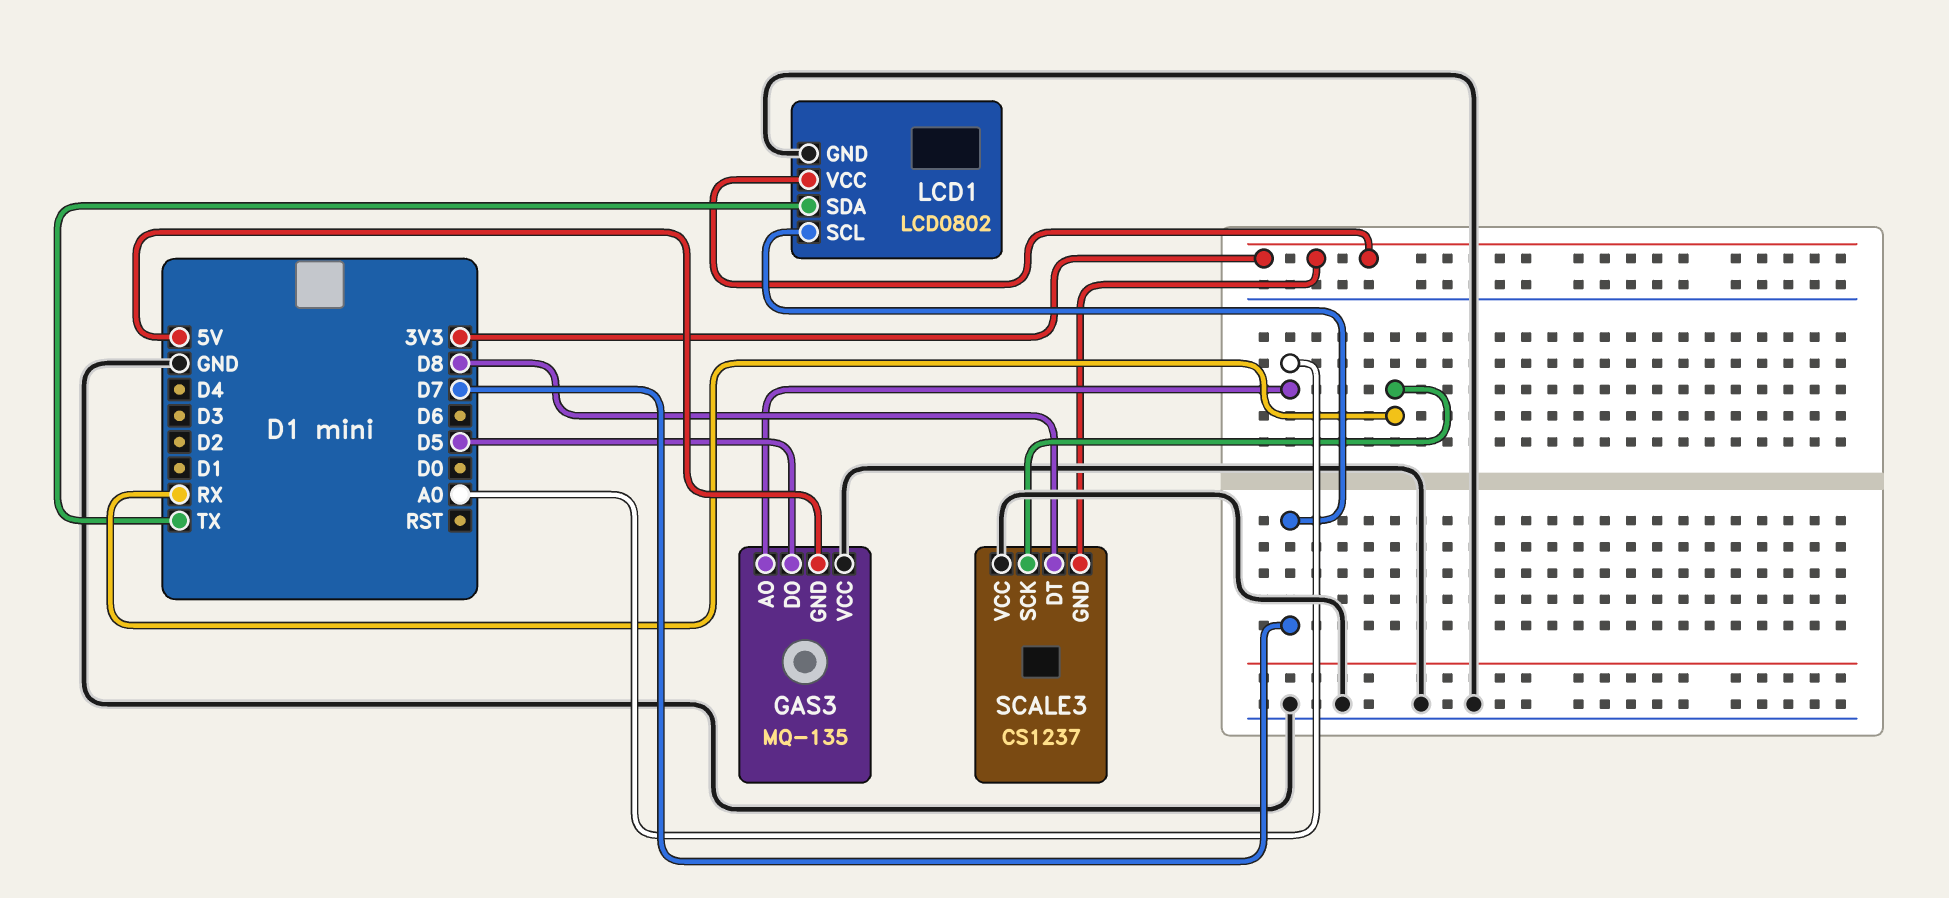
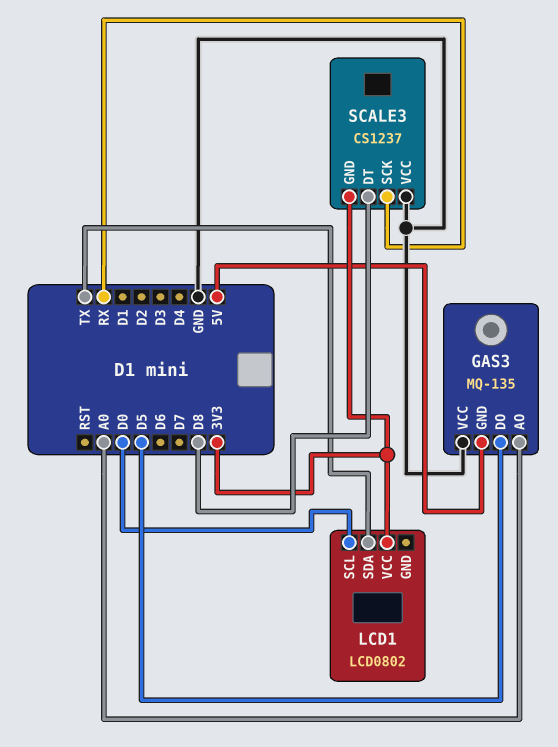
LCD1 pin GND: GND -> none
LCD1 pin SCL: D7 -> D0

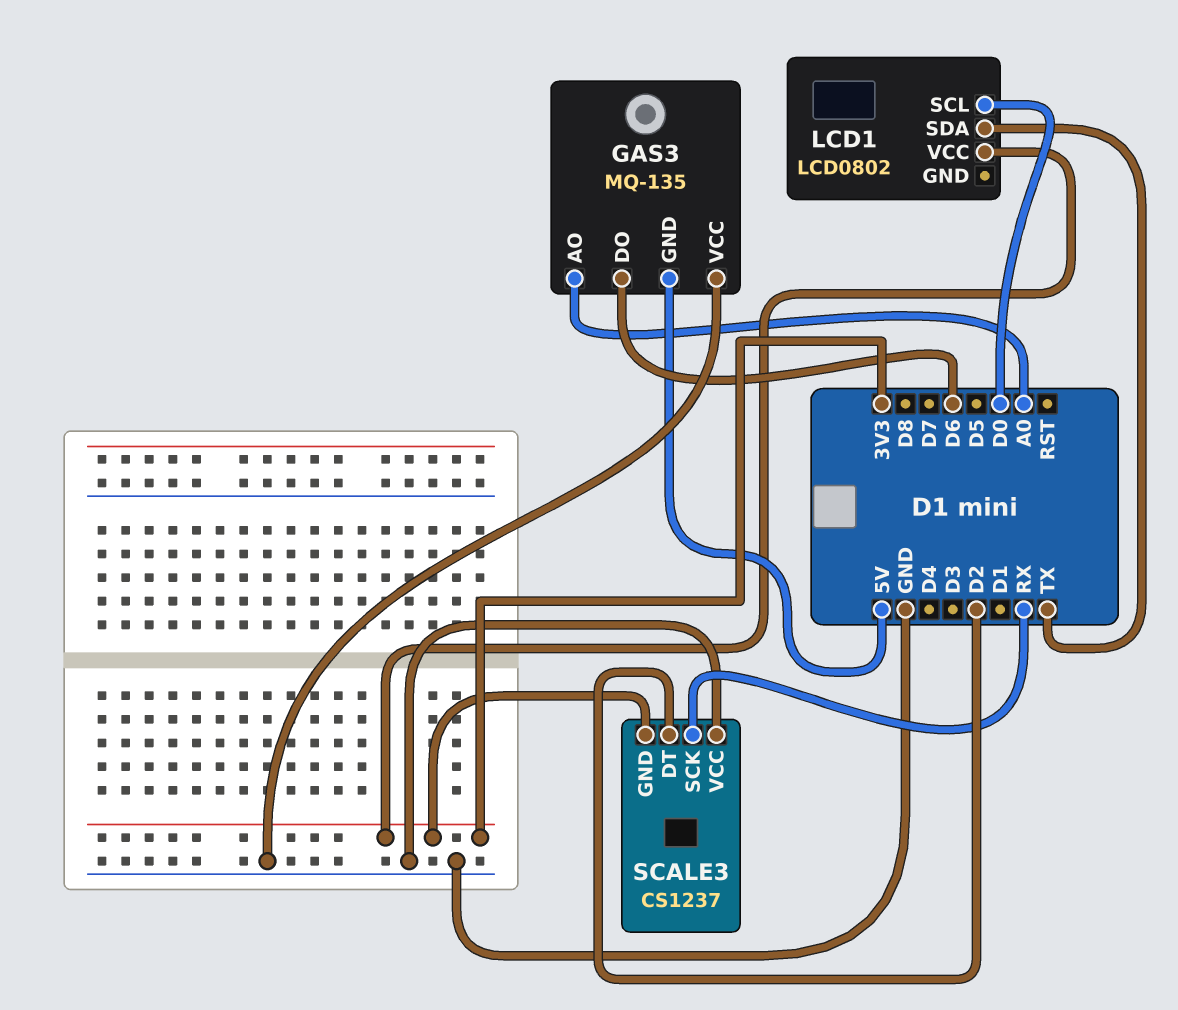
GAS3 pin DO: D5 -> D6
SCALE3 pin DT: D8 -> D2

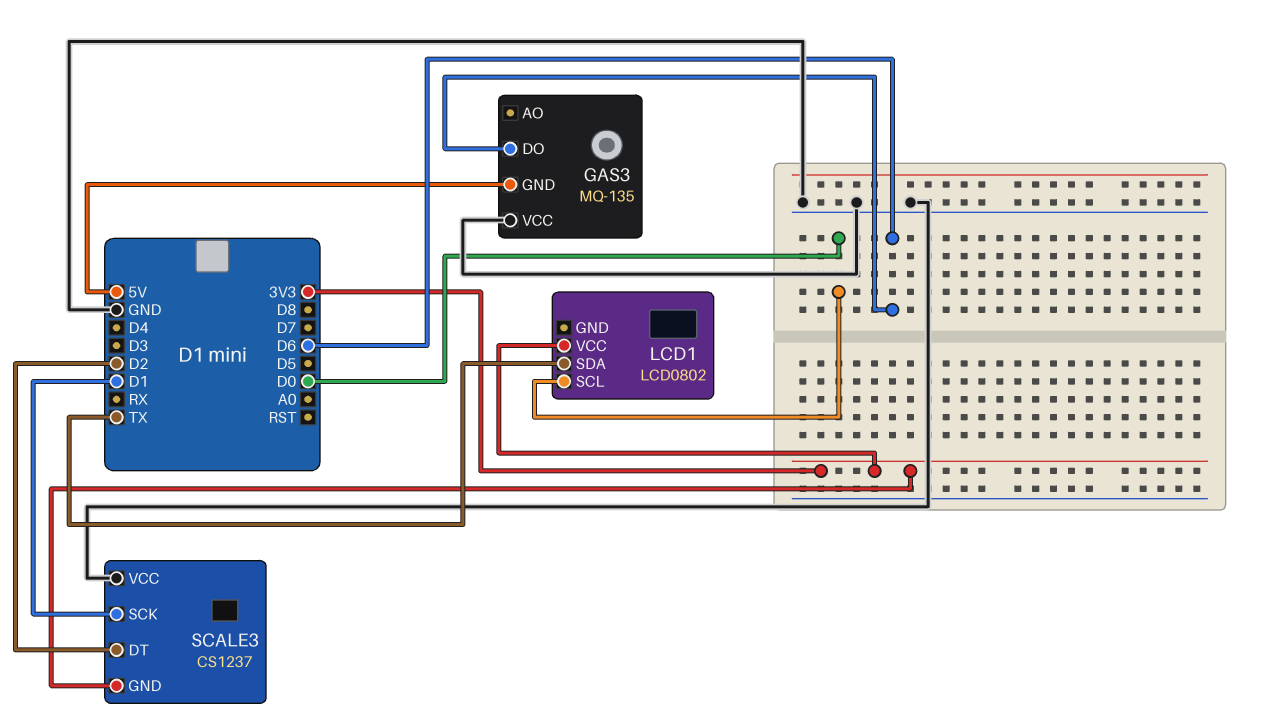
GAS3 pin AO: A0 -> none
SCALE3 pin SCK: RX -> D1

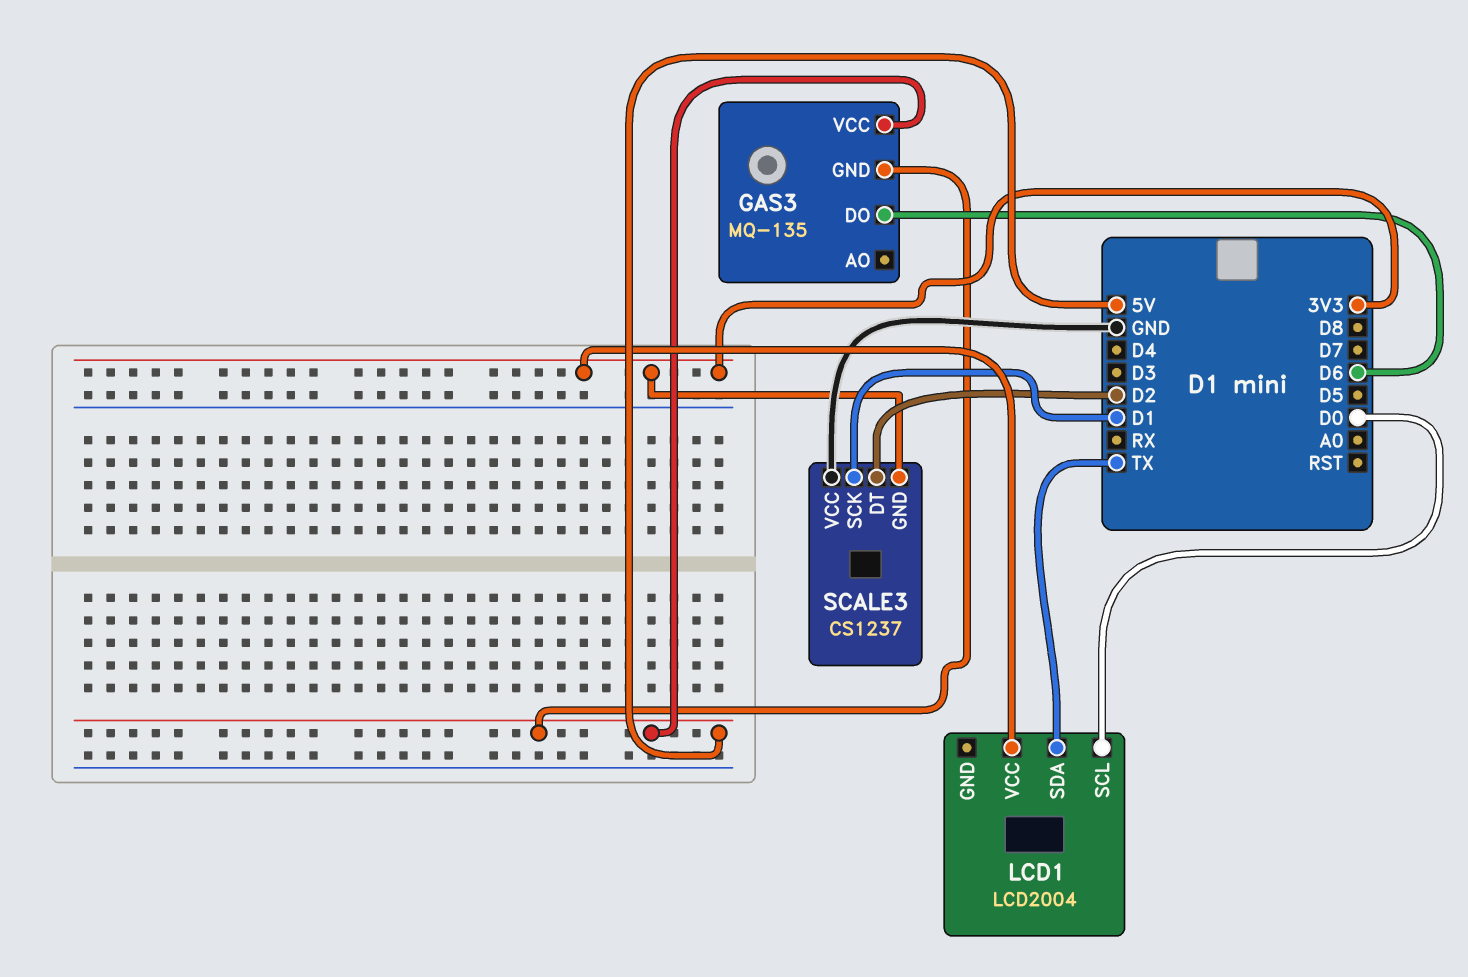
GAS3 pin VCC: GND -> 5V
LCD1: LCD0802 -> LCD2004

